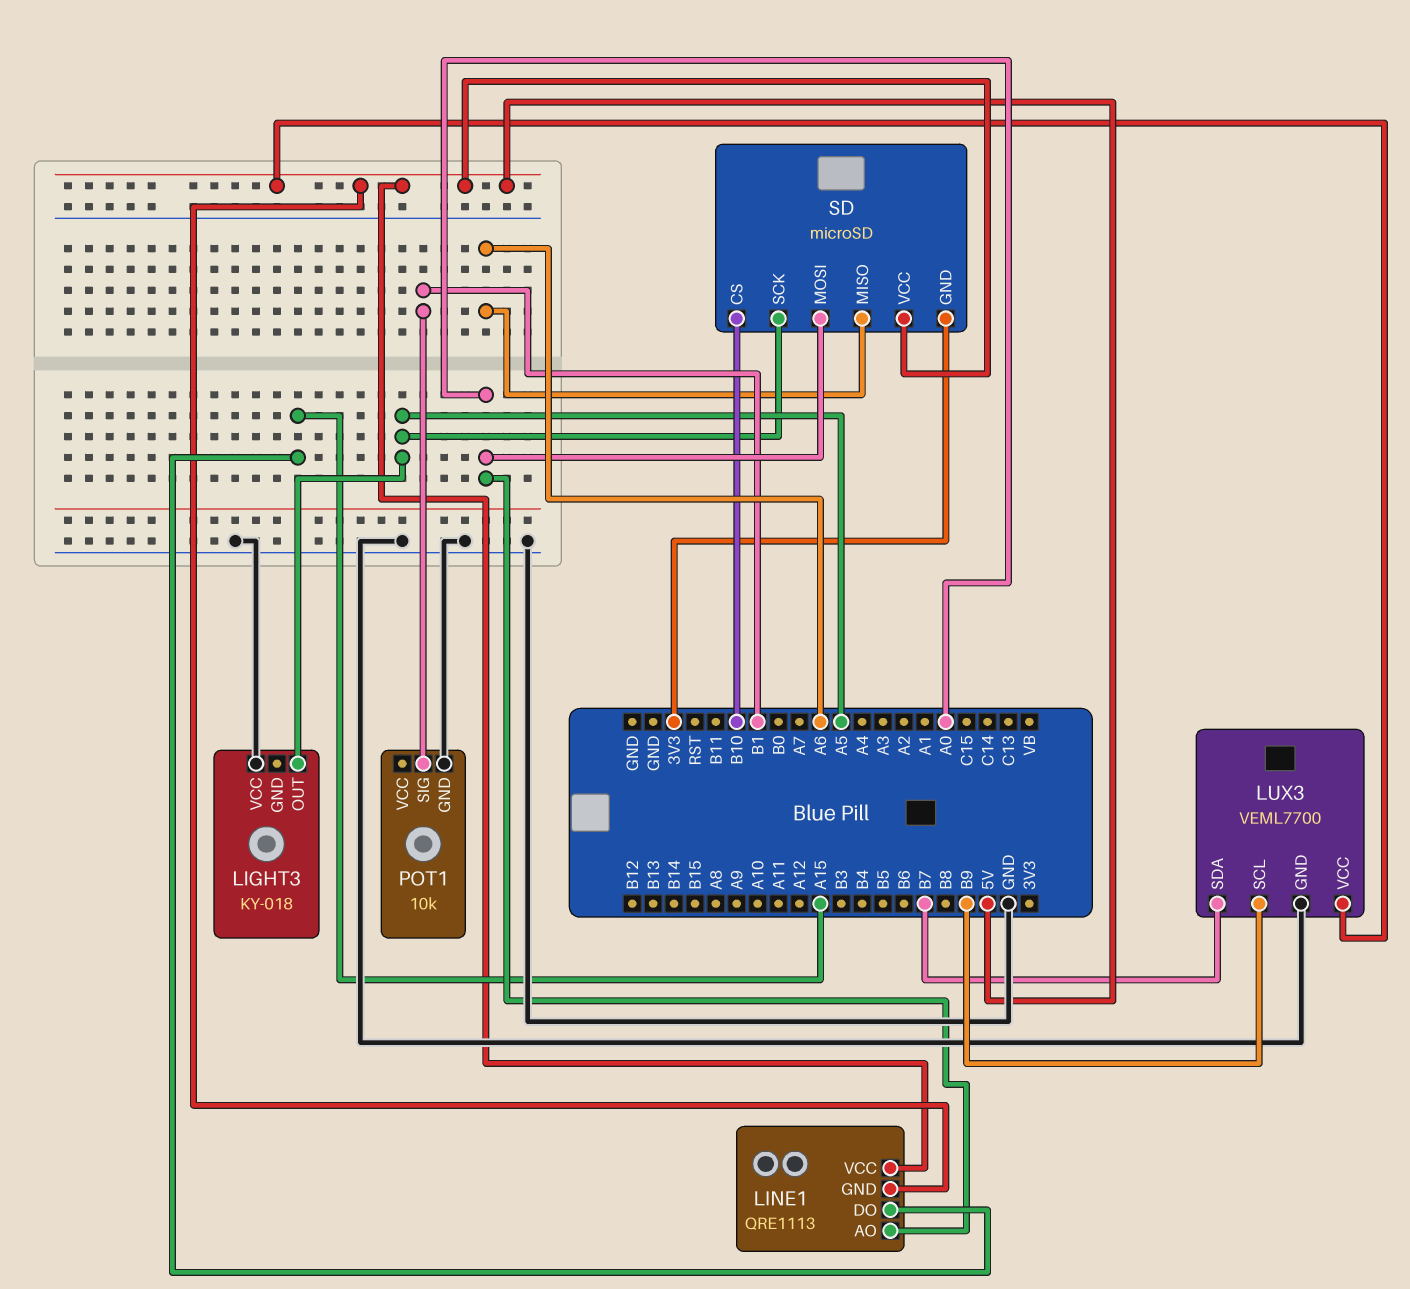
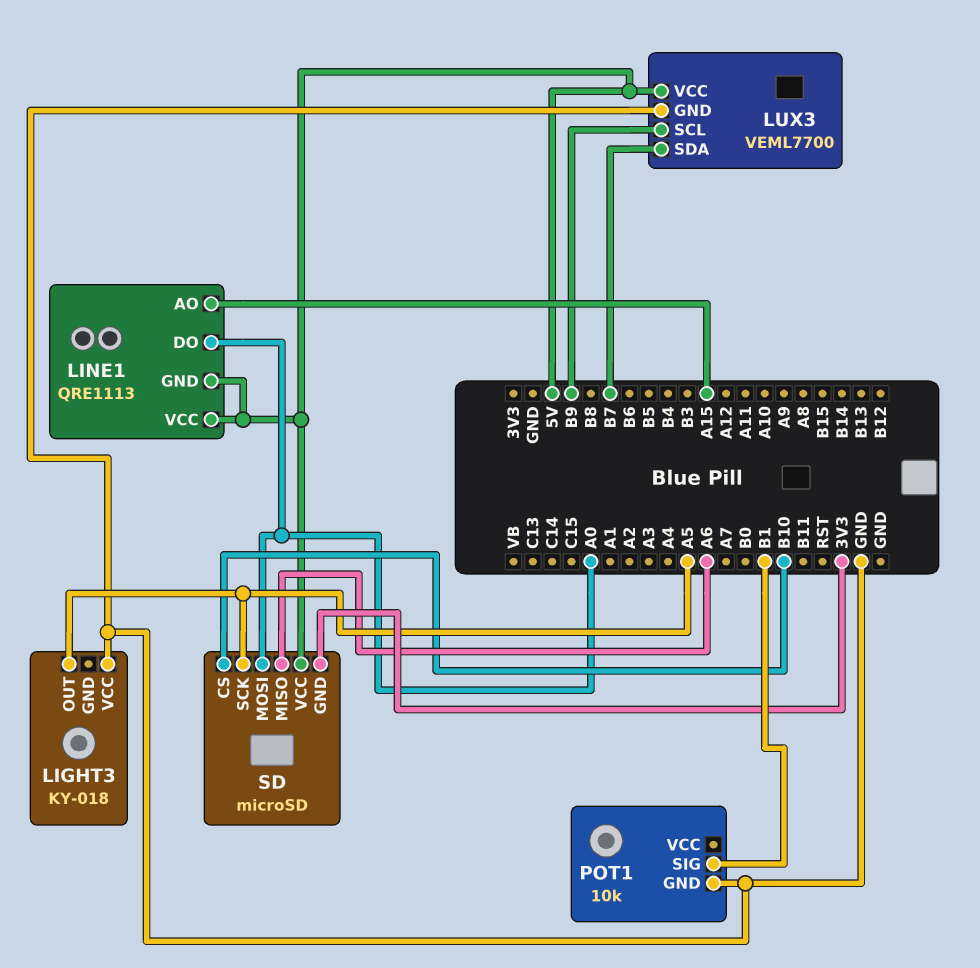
LINE1 pin AO: A0 -> A15
LINE1 pin DO: A15 -> A0

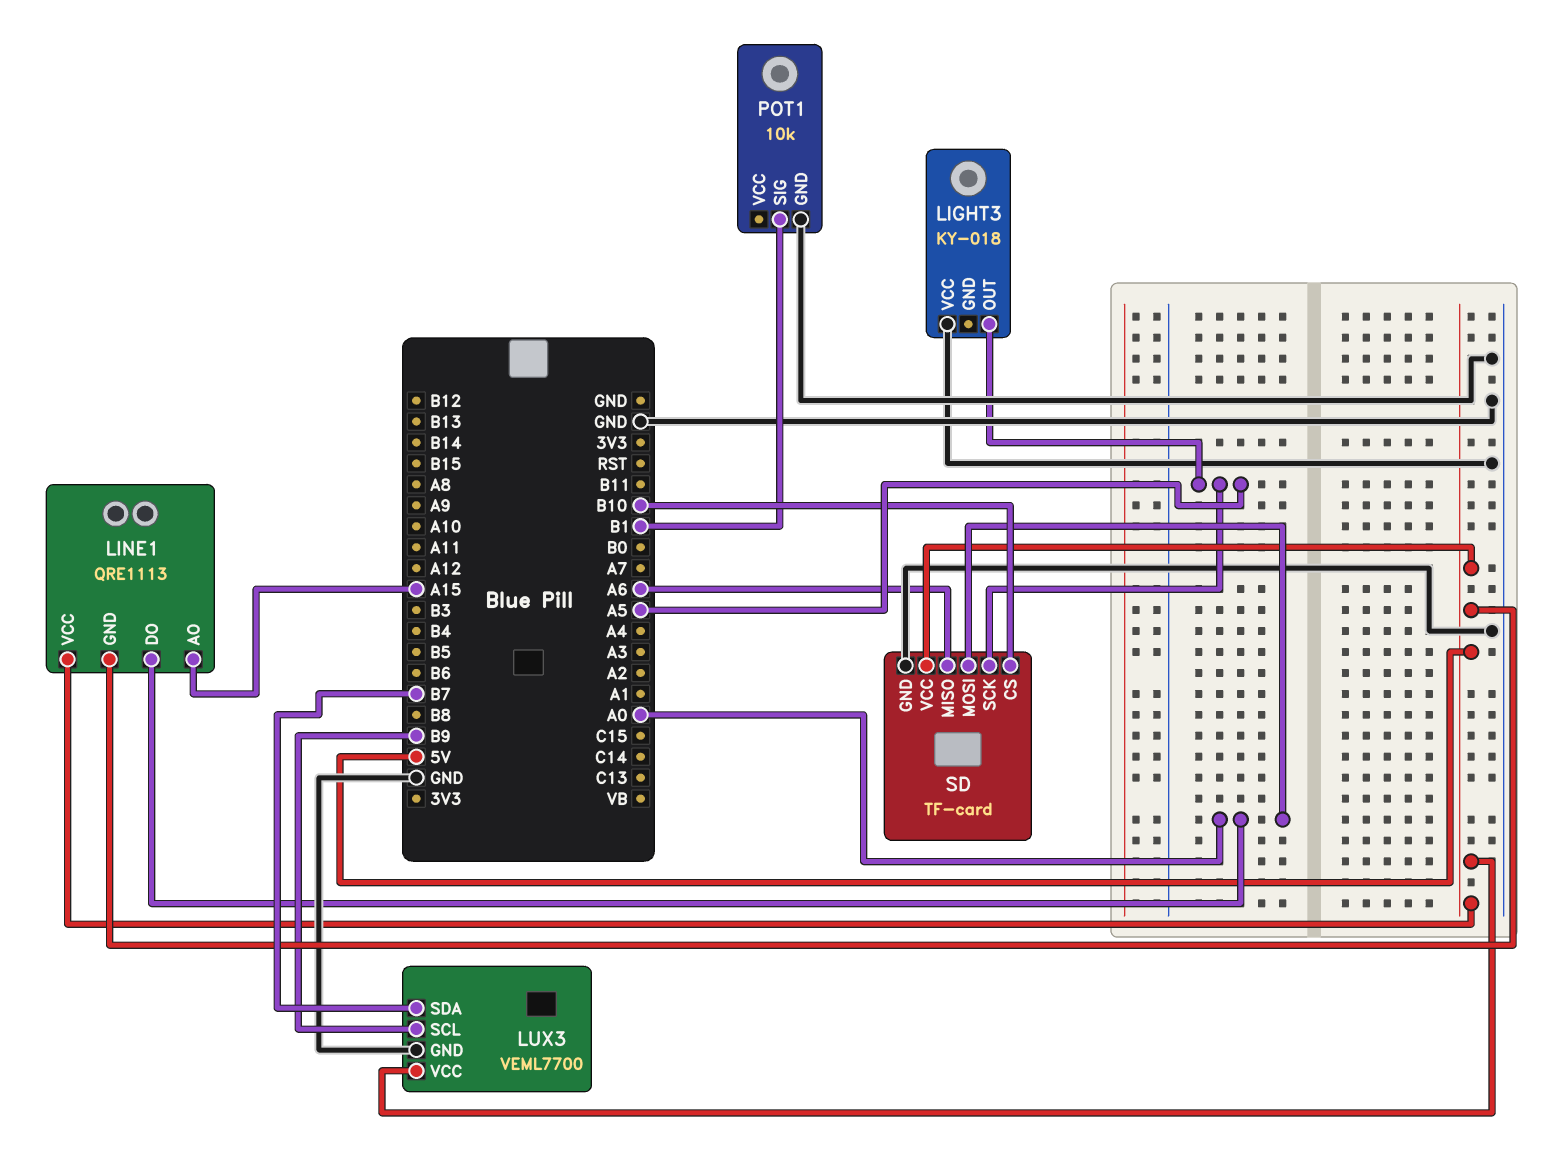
SD: microSD -> TF-card
SD pin GND: 3V3 -> GND

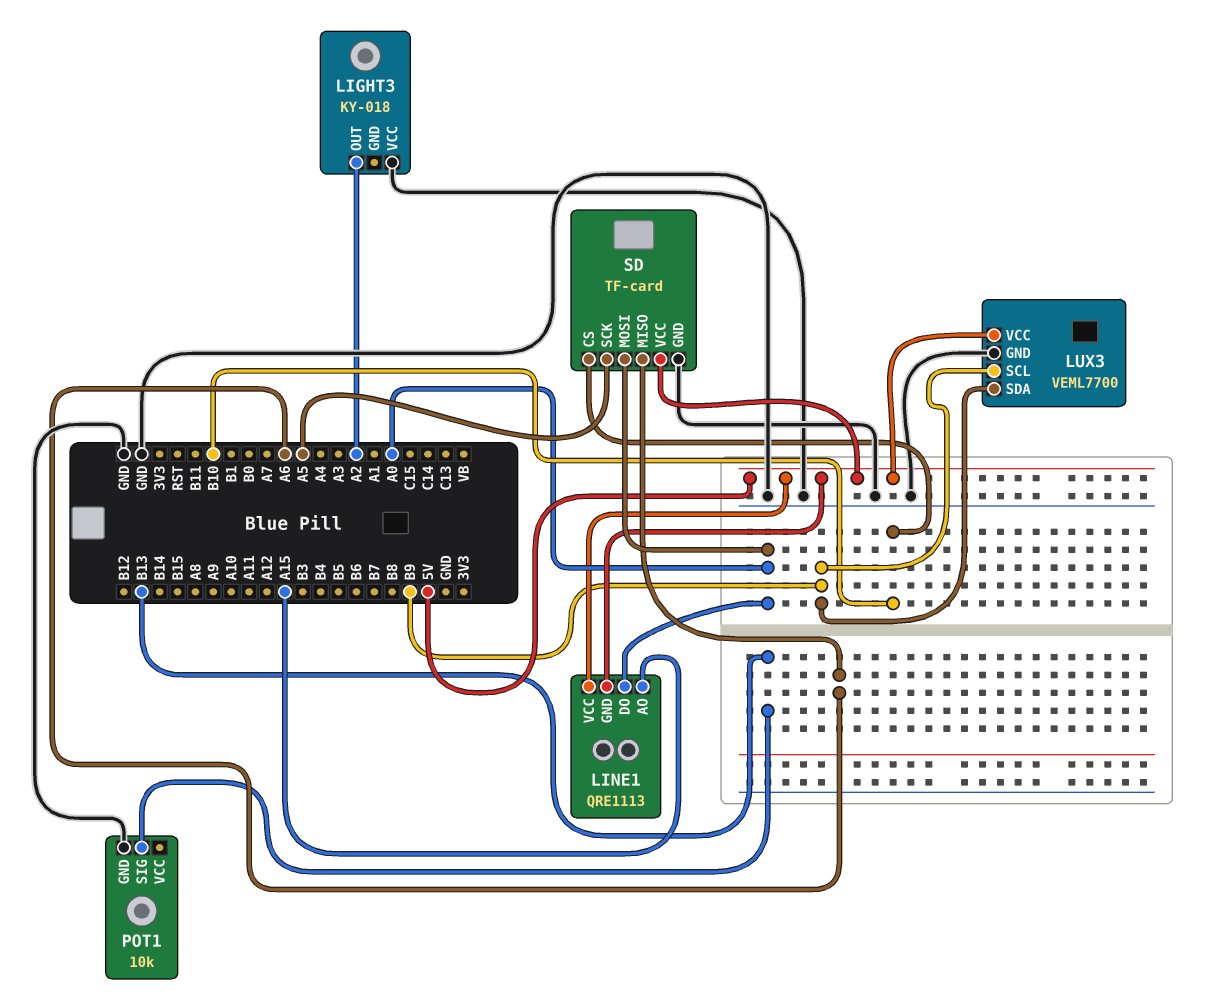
LIGHT3 pin OUT: A5 -> A2
LUX3 pin SDA: B7 -> B9
POT1 pin SIG: B1 -> B13

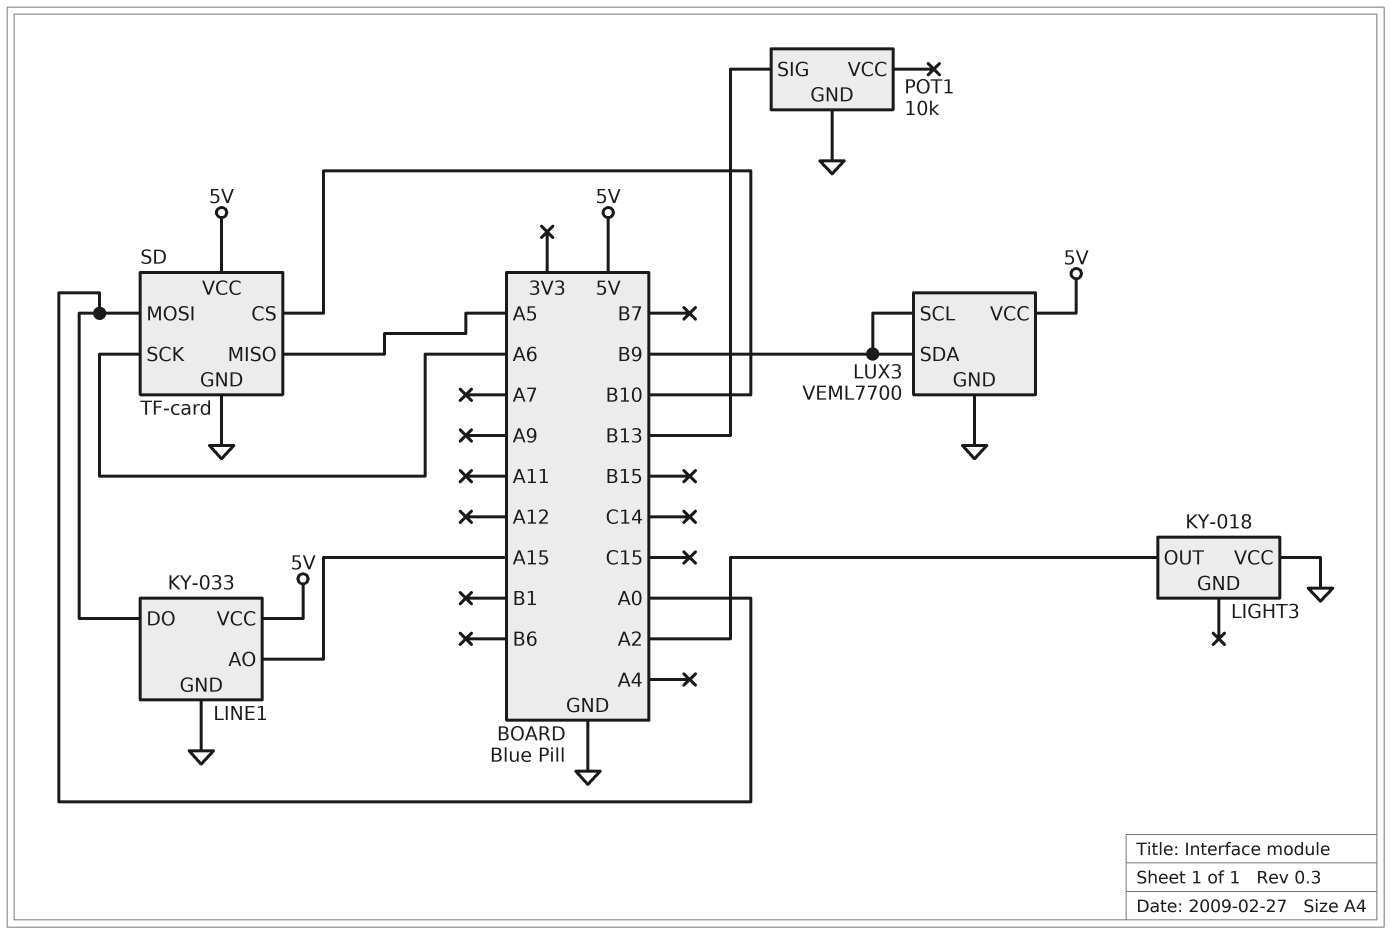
LINE1: QRE1113 -> KY-033
LINE1 pin GND: 5V -> GND
SD pin MISO: A6 -> A5
SD pin SCK: A5 -> A6

